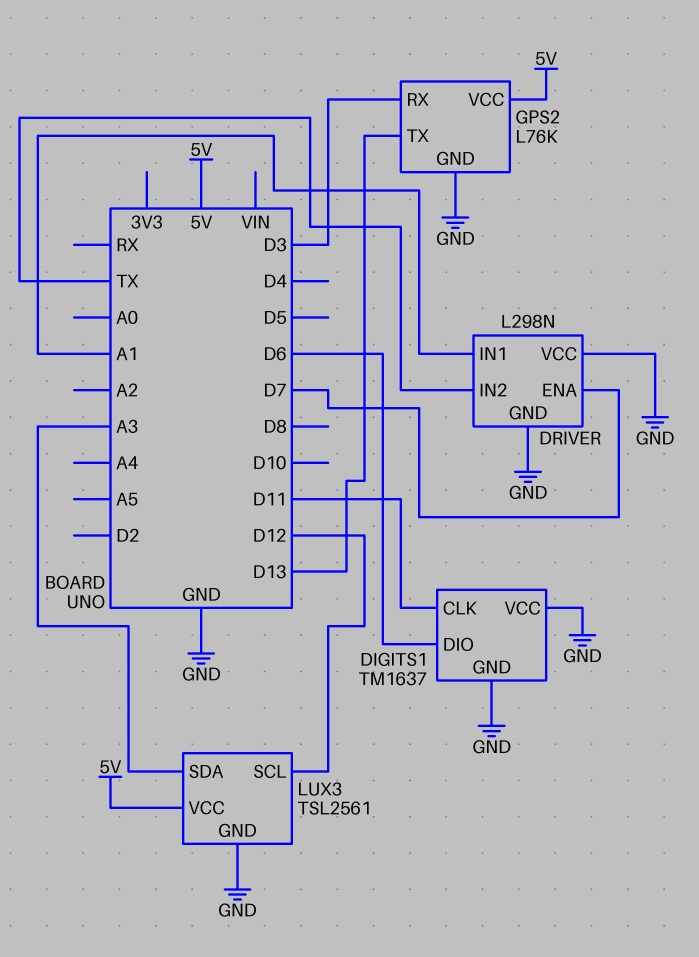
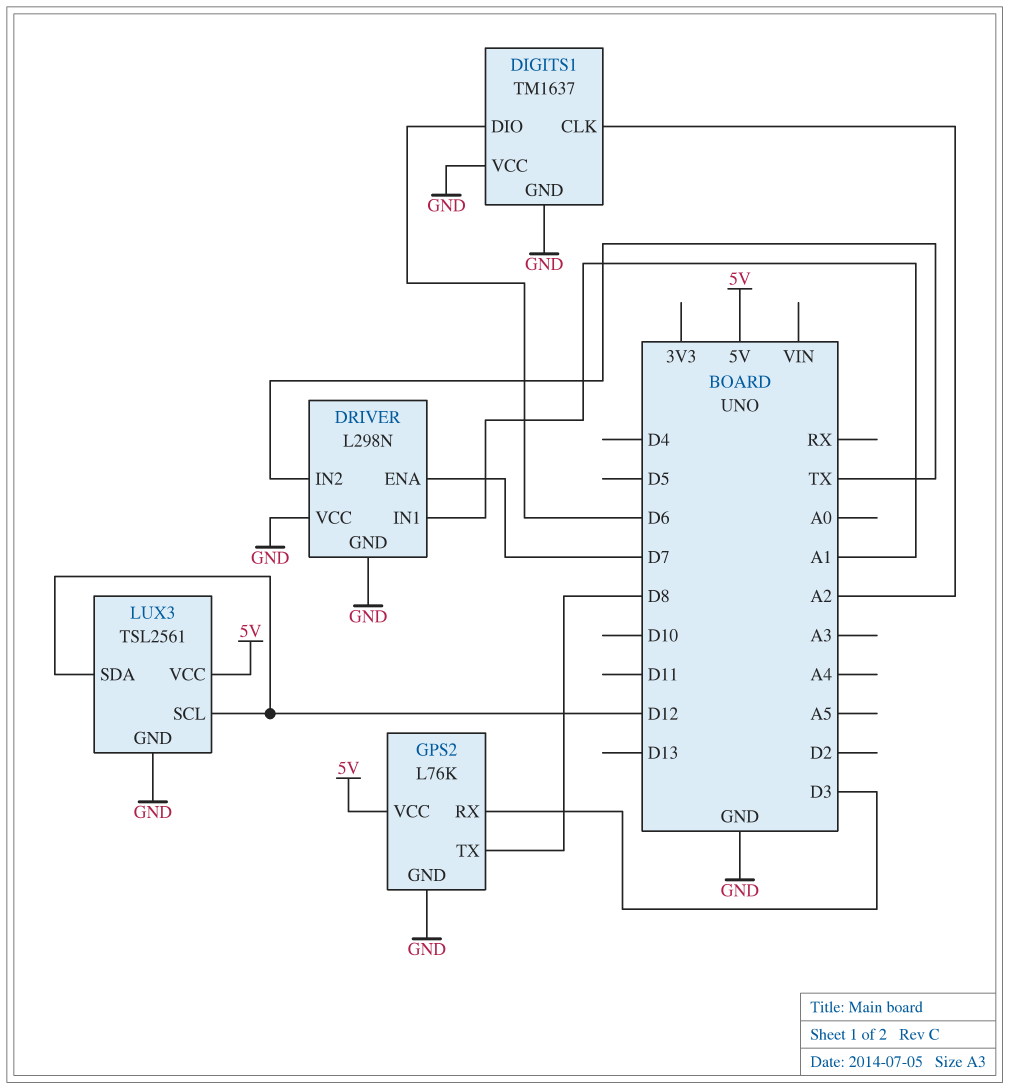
DIGITS1 pin CLK: D11 -> A2
GPS2 pin TX: D13 -> D8
LUX3 pin SDA: A3 -> D12

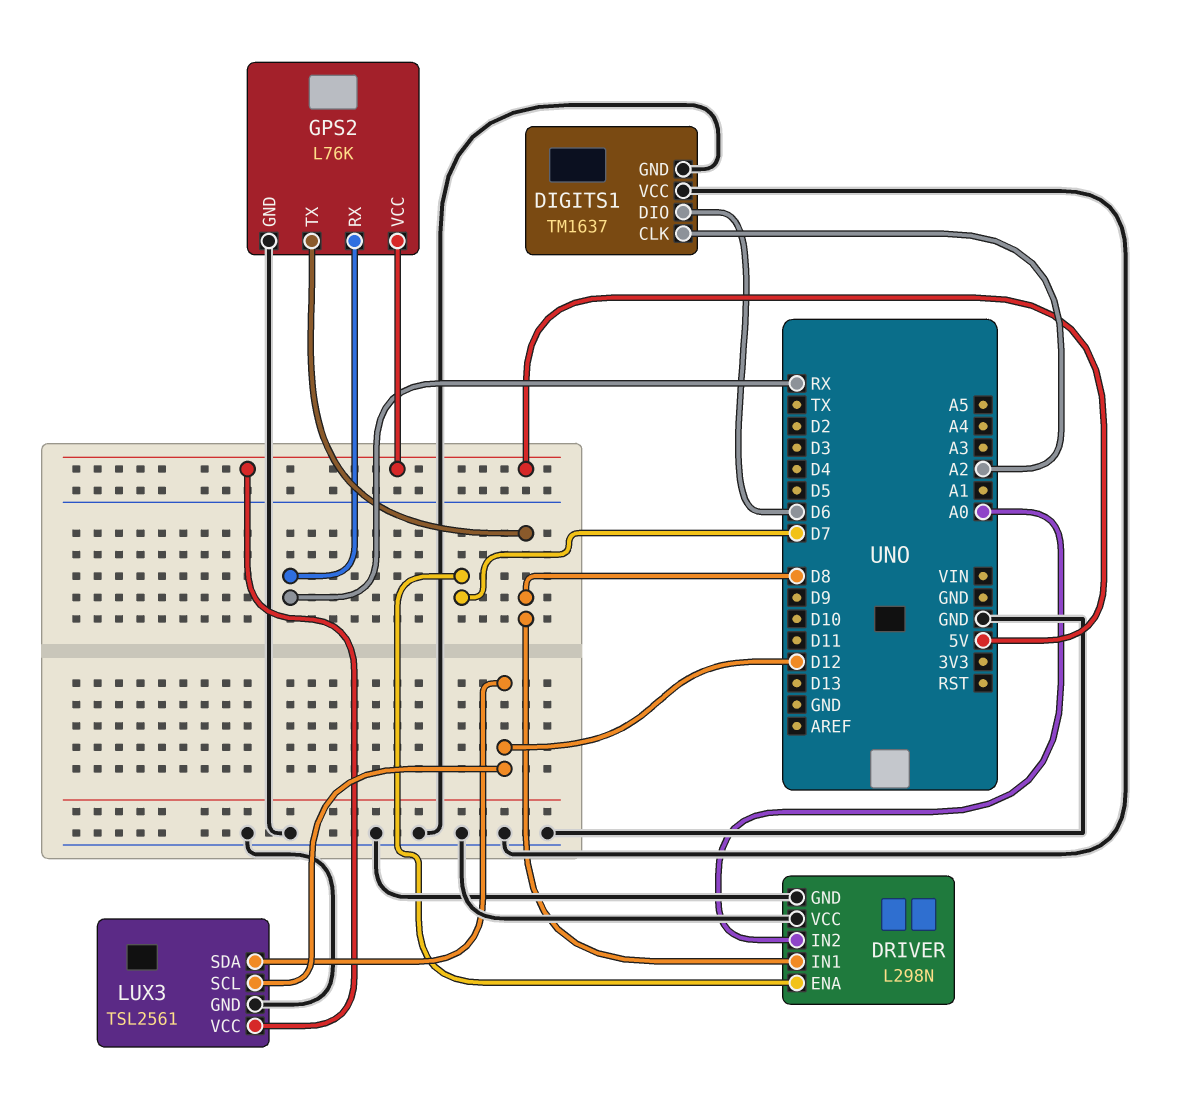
DRIVER pin IN1: A1 -> D8
DRIVER pin IN2: TX -> A0
GPS2 pin RX: D3 -> RX

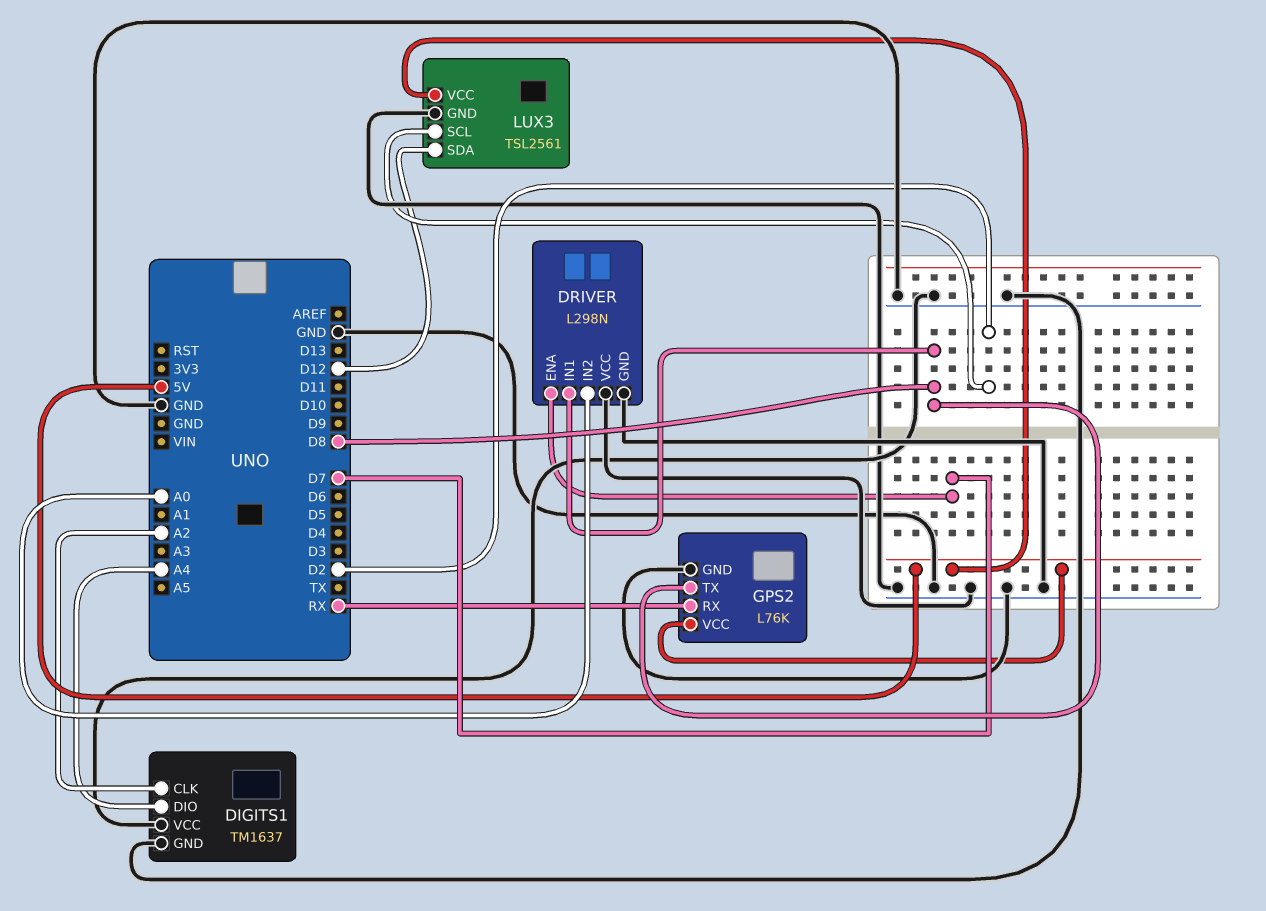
DIGITS1 pin DIO: D6 -> A4
LUX3 pin SCL: D12 -> D2

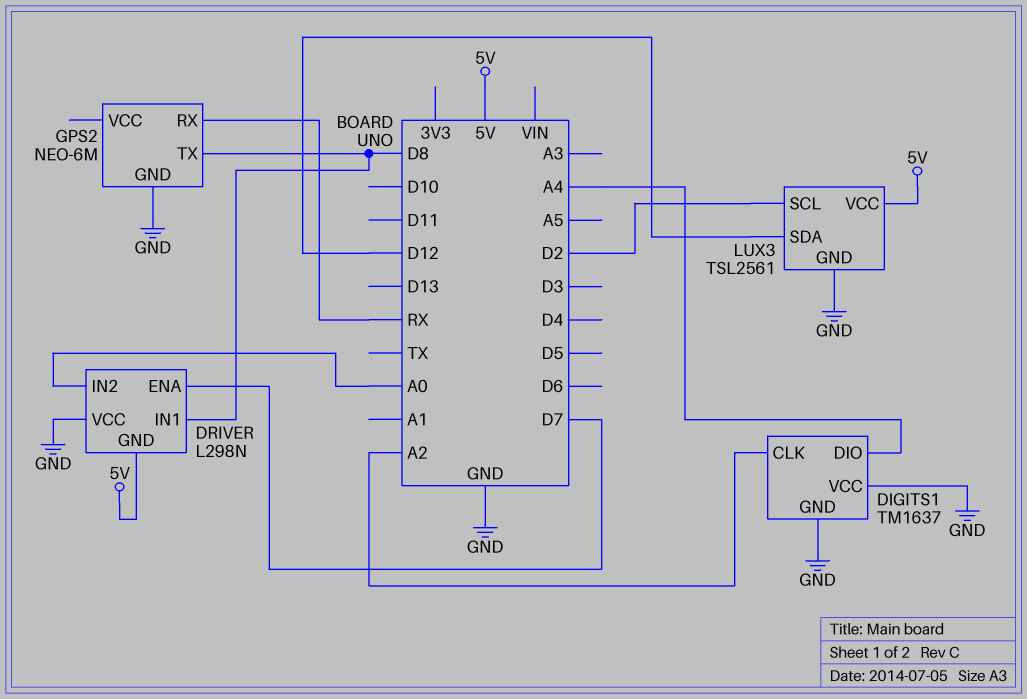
DRIVER pin GND: GND -> 5V
GPS2: L76K -> NEO-6M
GPS2 pin VCC: 5V -> none

